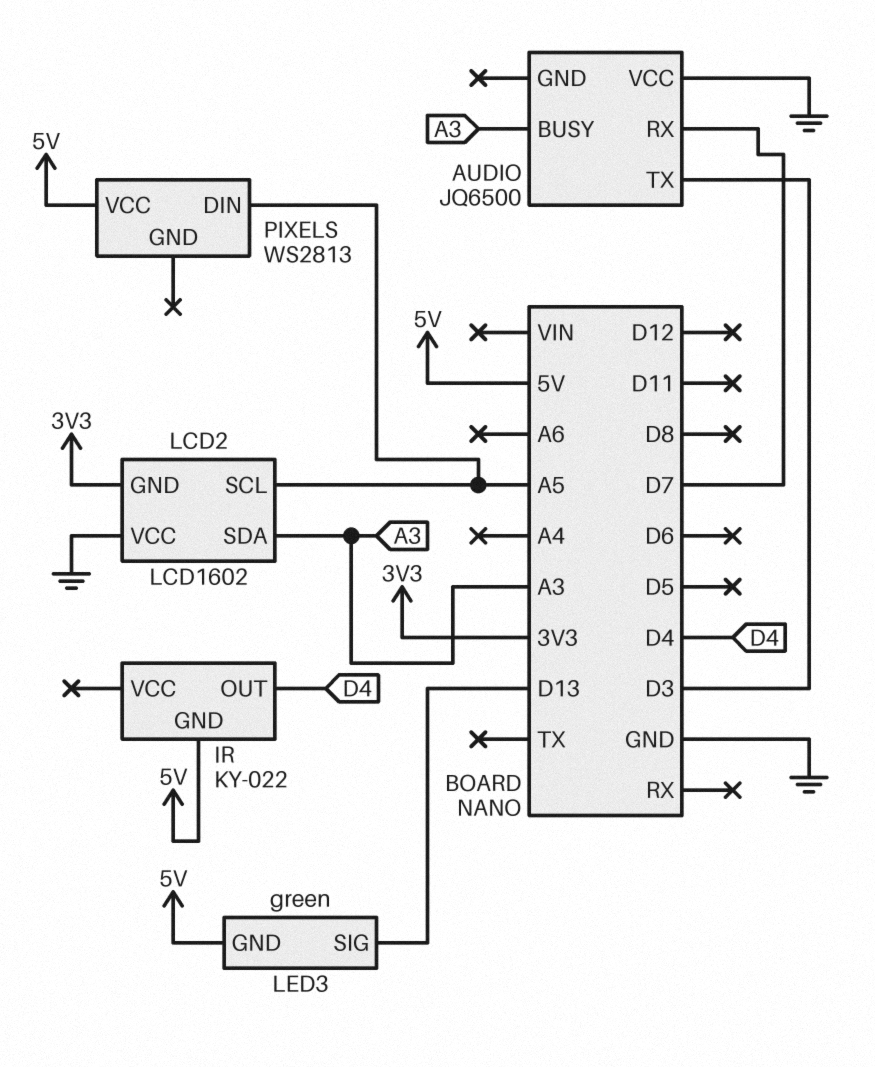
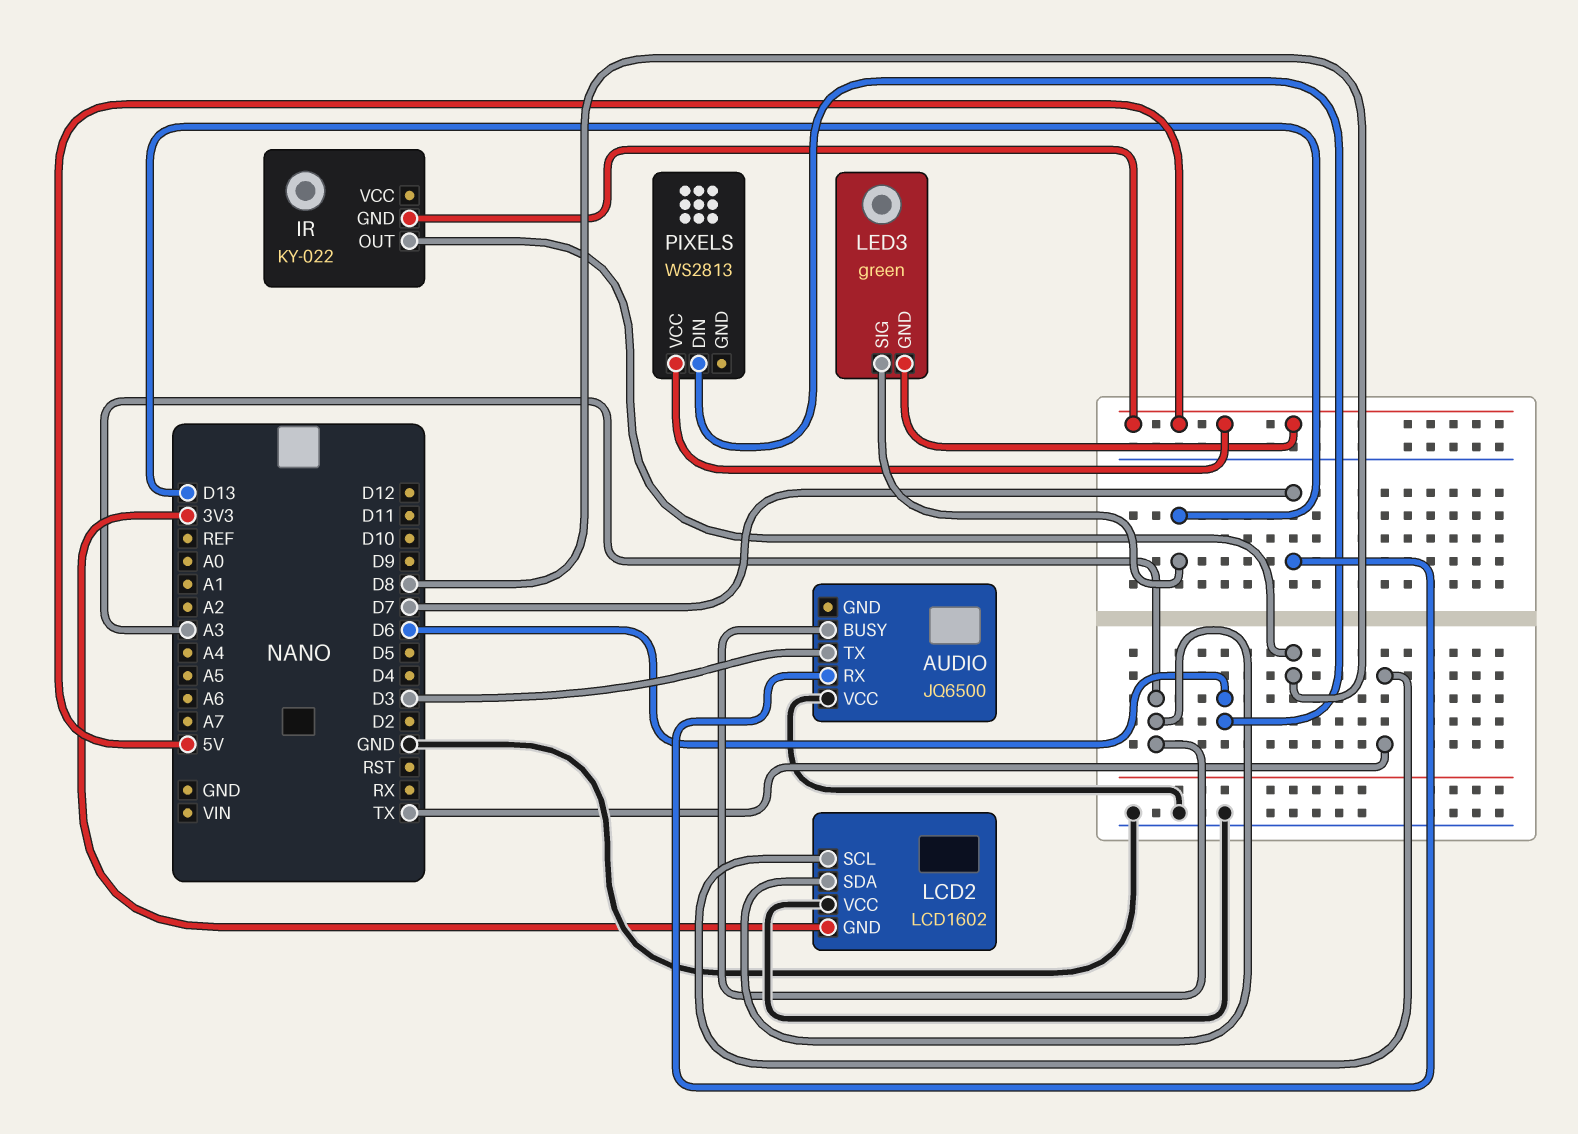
IR pin OUT: D4 -> D8
LCD2 pin SCL: A5 -> TX
PIXELS pin DIN: A5 -> D6

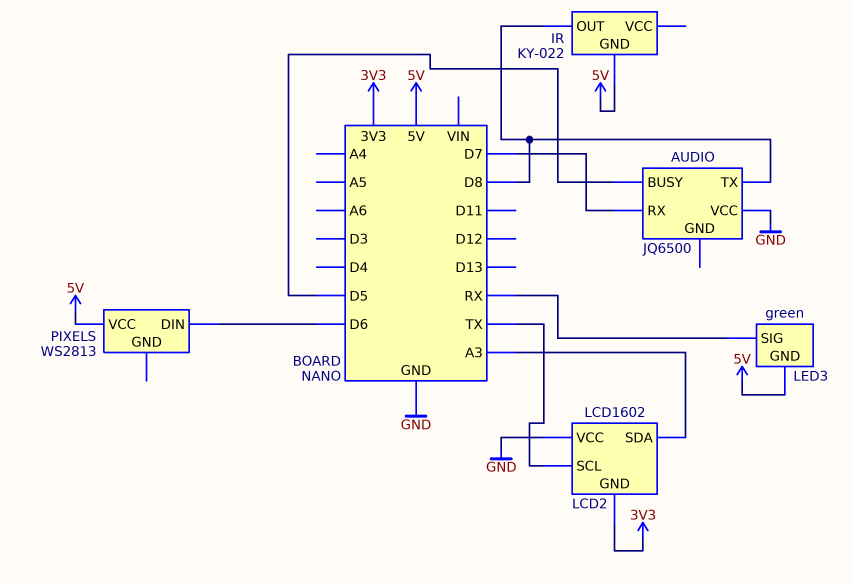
AUDIO pin BUSY: A3 -> D5
AUDIO pin TX: D3 -> D8
LED3 pin SIG: D13 -> RX

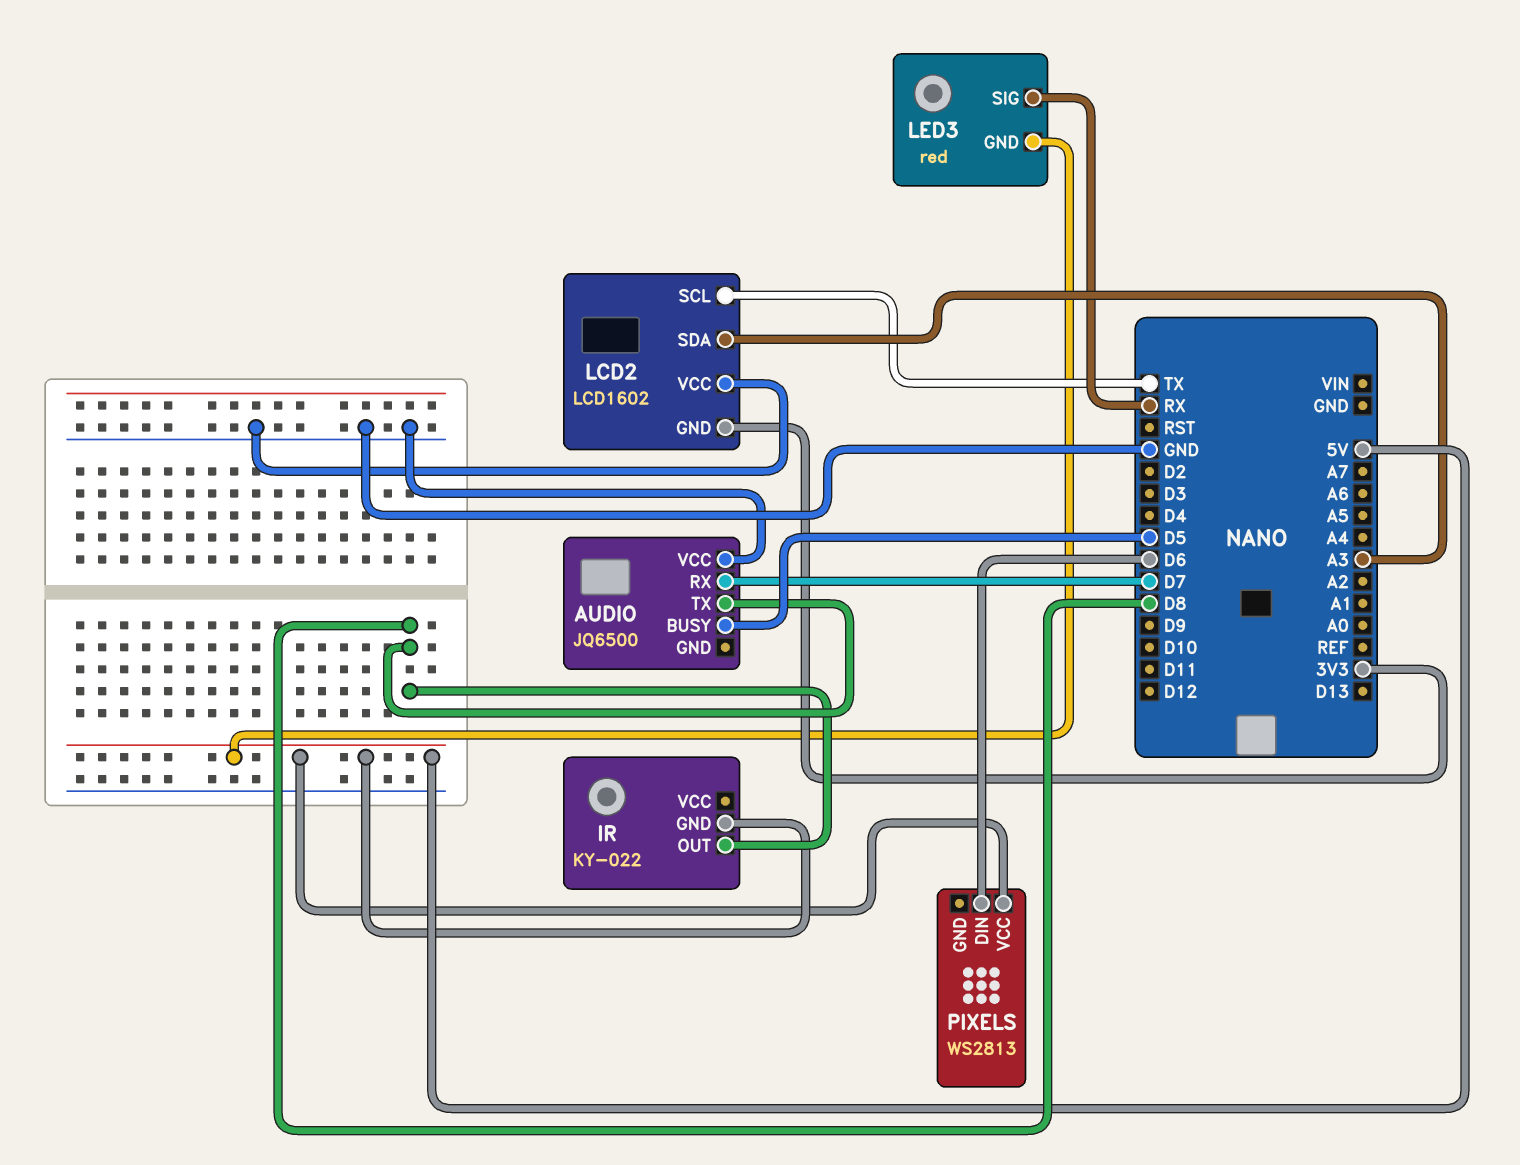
LED3: green -> red

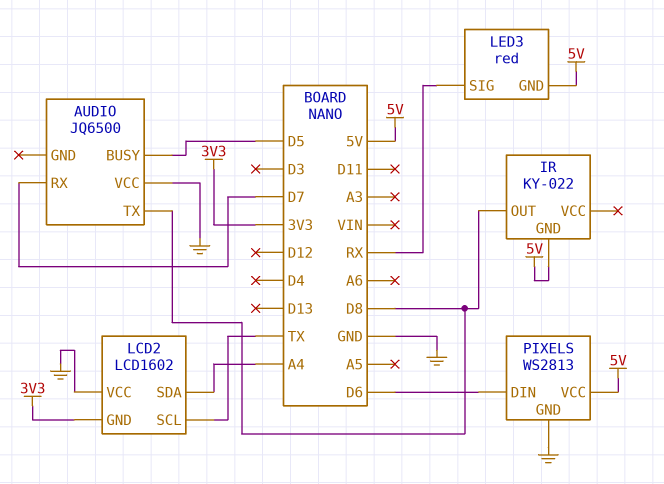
LCD2 pin SDA: A3 -> A4
PIXELS pin GND: none -> GND

